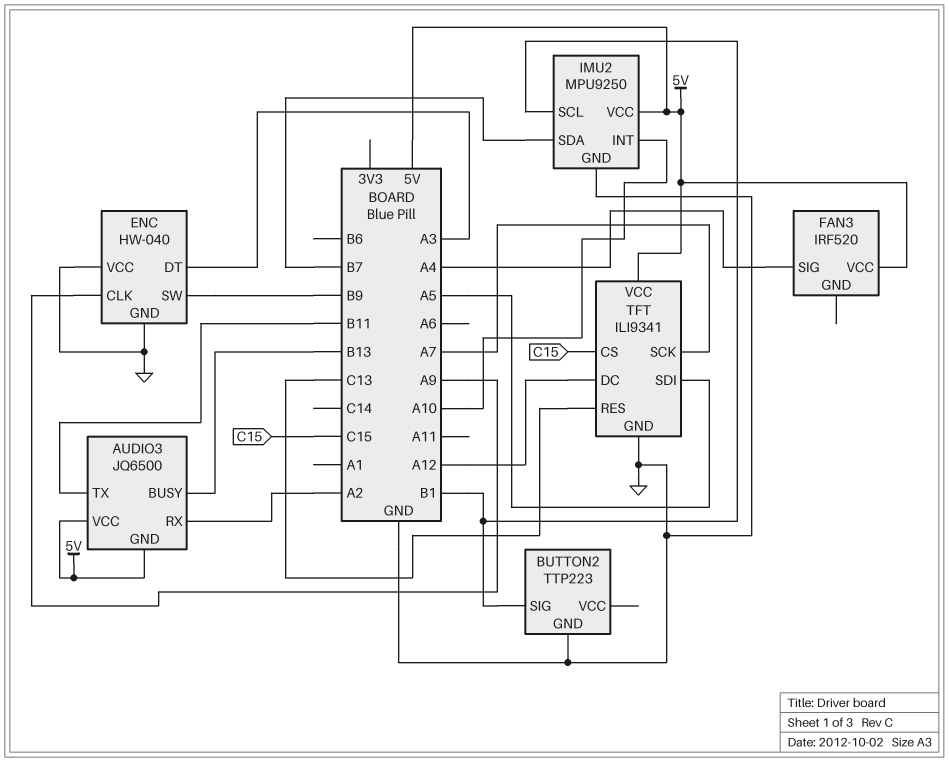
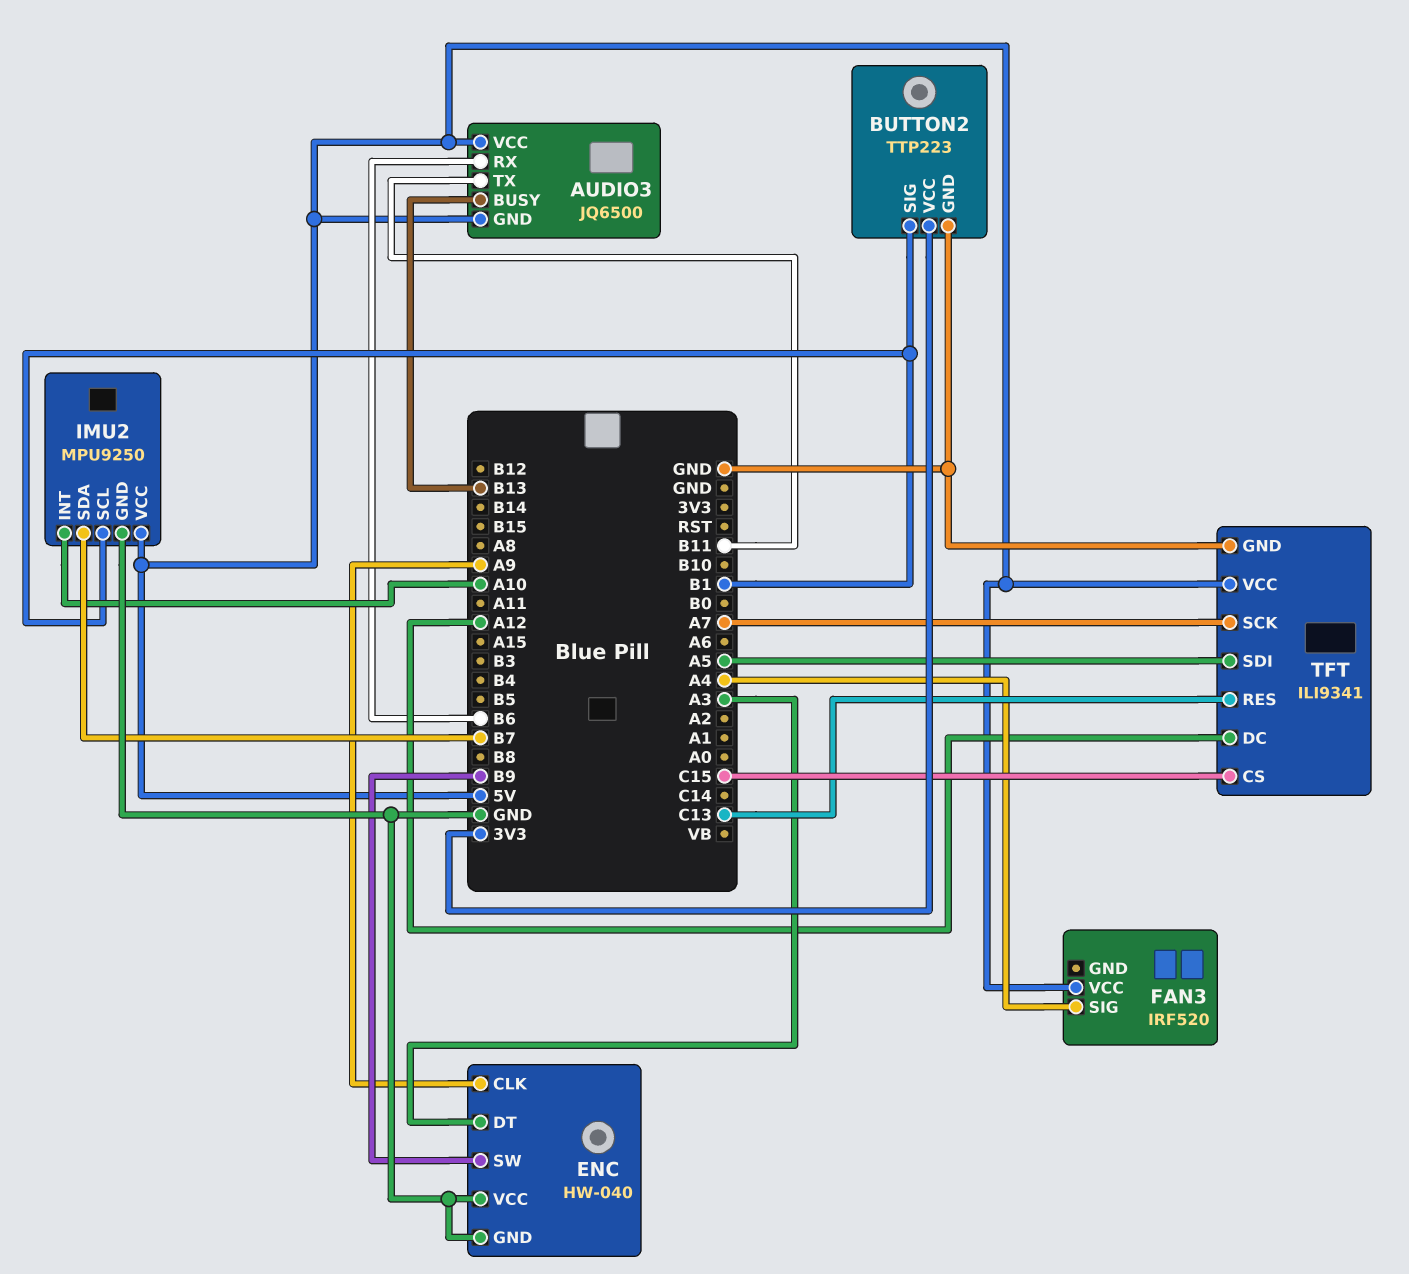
AUDIO3 pin RX: A2 -> B6
BUTTON2 pin VCC: none -> 3V3

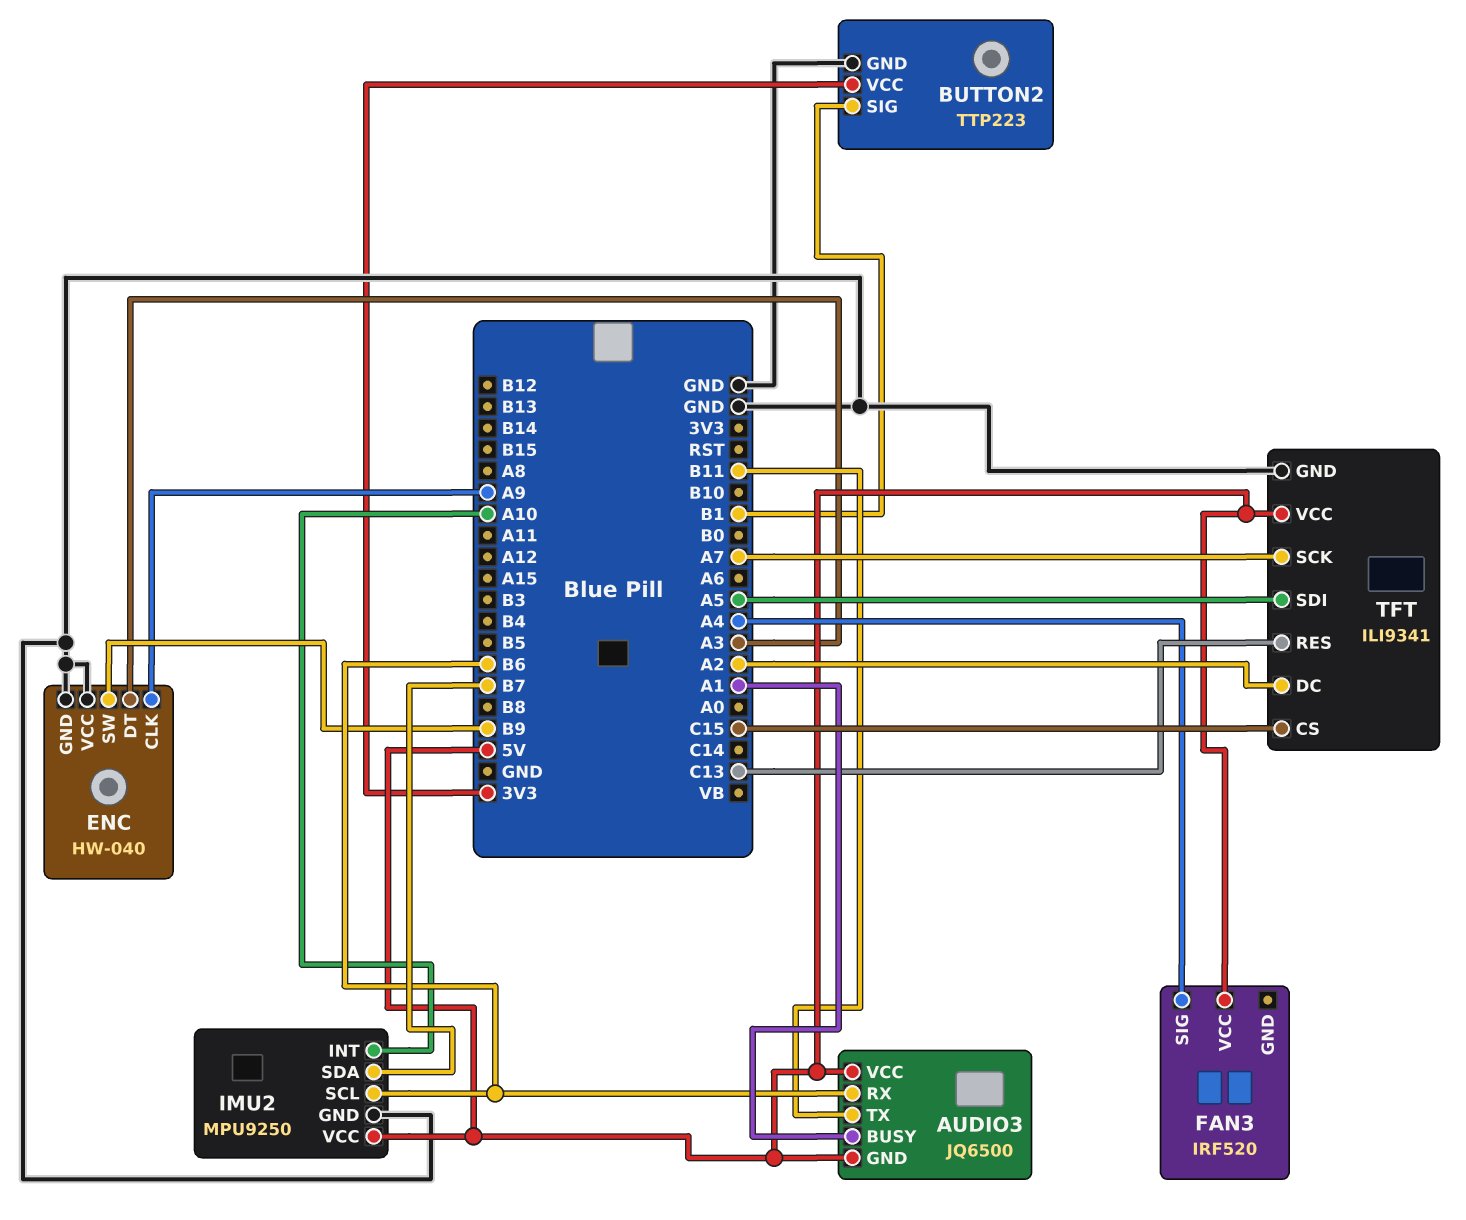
AUDIO3 pin BUSY: B13 -> A1
IMU2 pin SCL: B1 -> B6
TFT pin DC: A12 -> A2

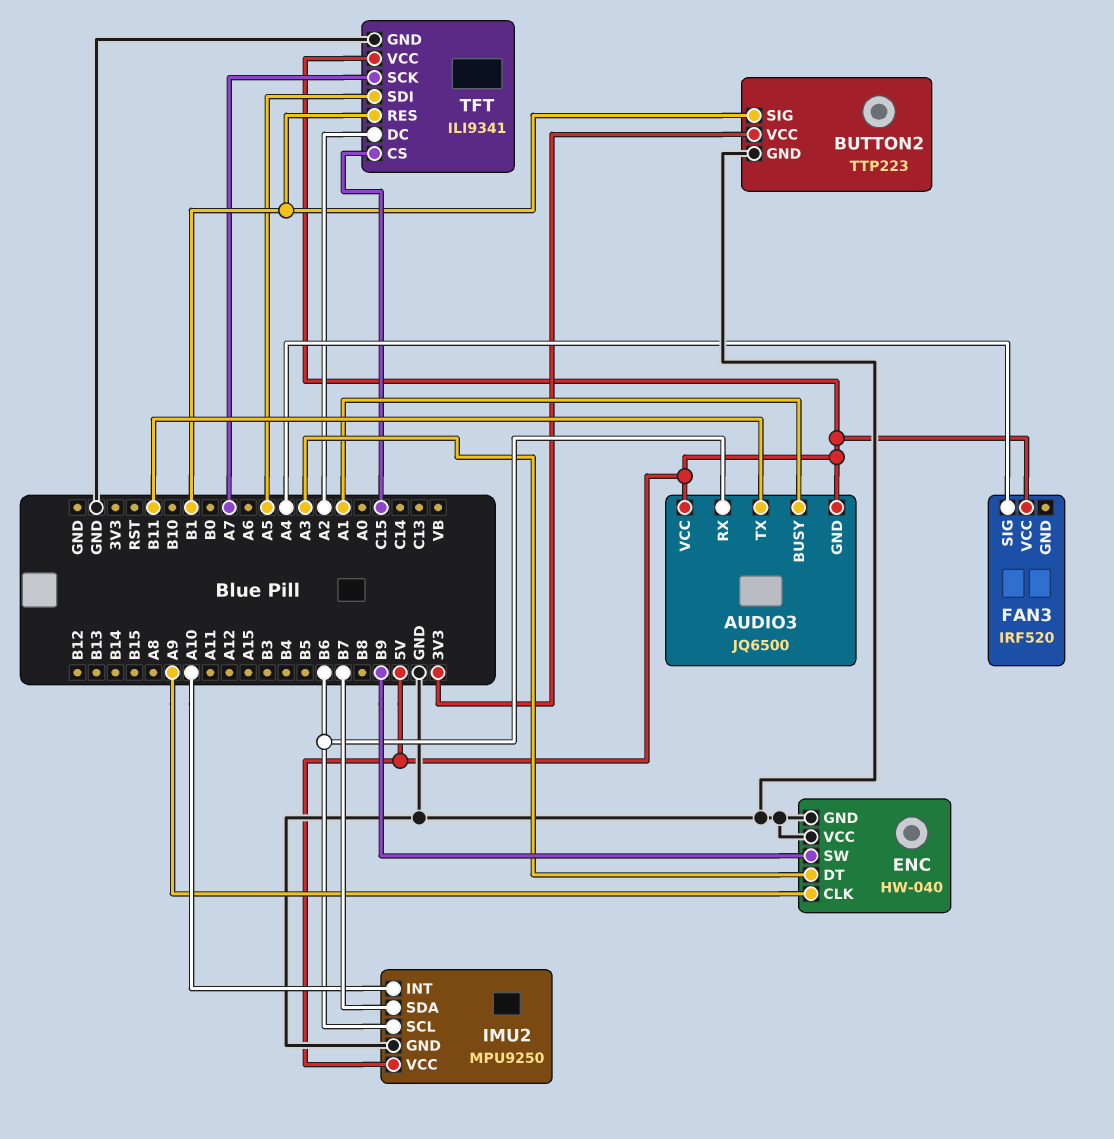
TFT pin RES: C13 -> B1

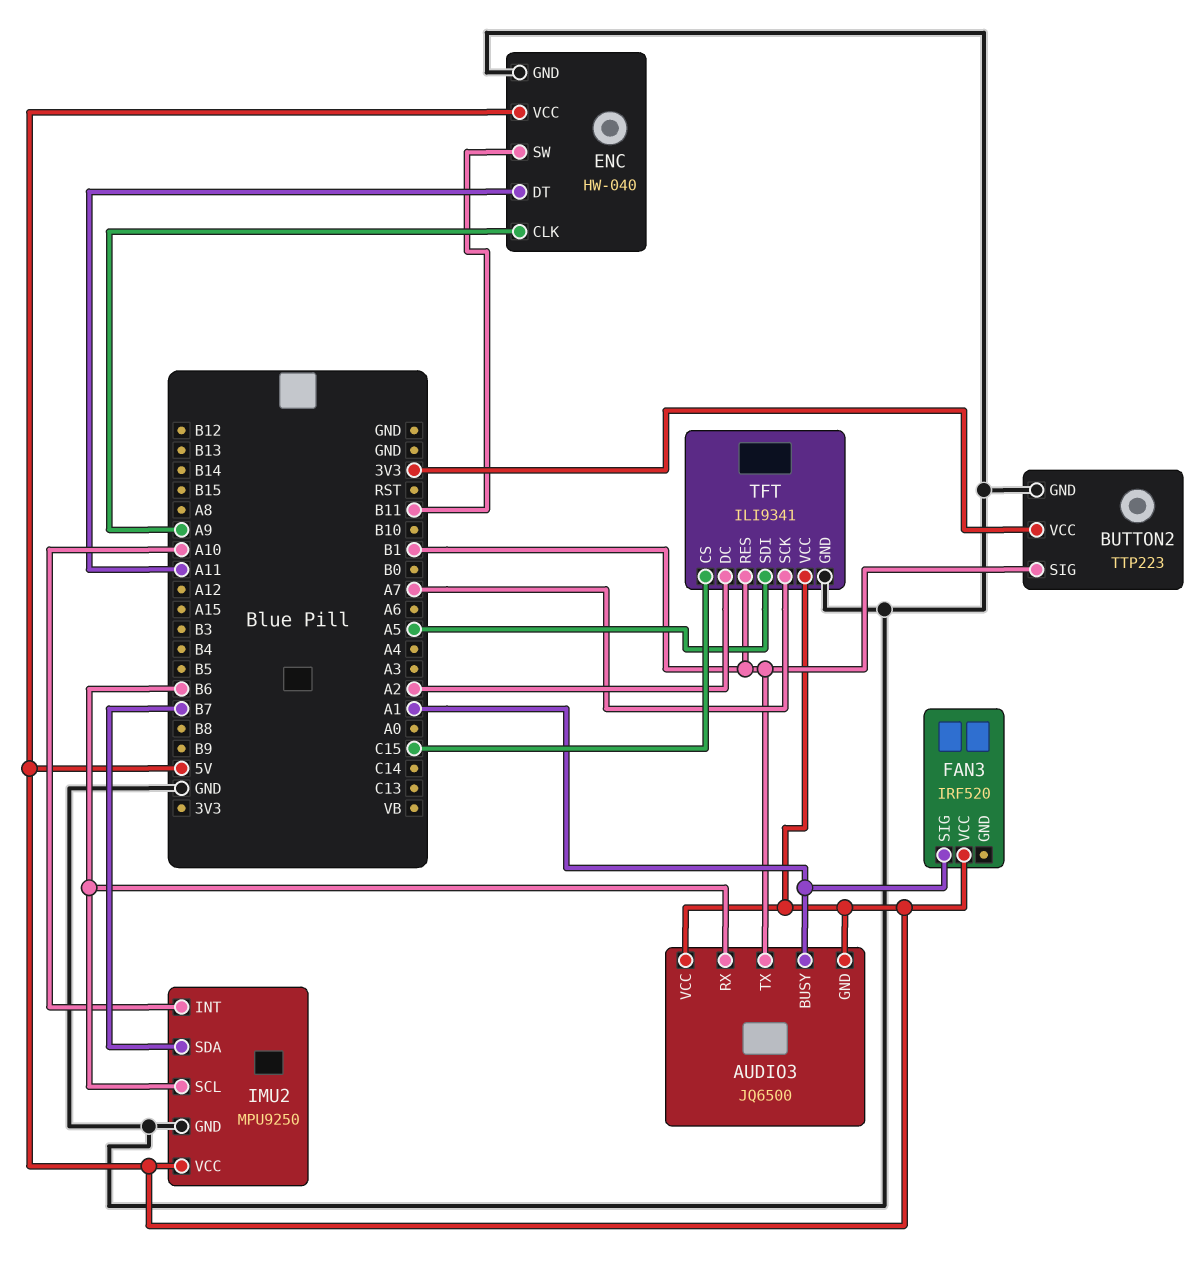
AUDIO3 pin TX: B11 -> B1
ENC pin DT: A3 -> A11
ENC pin SW: B9 -> B11
ENC pin VCC: GND -> 5V
FAN3 pin SIG: A4 -> A1

